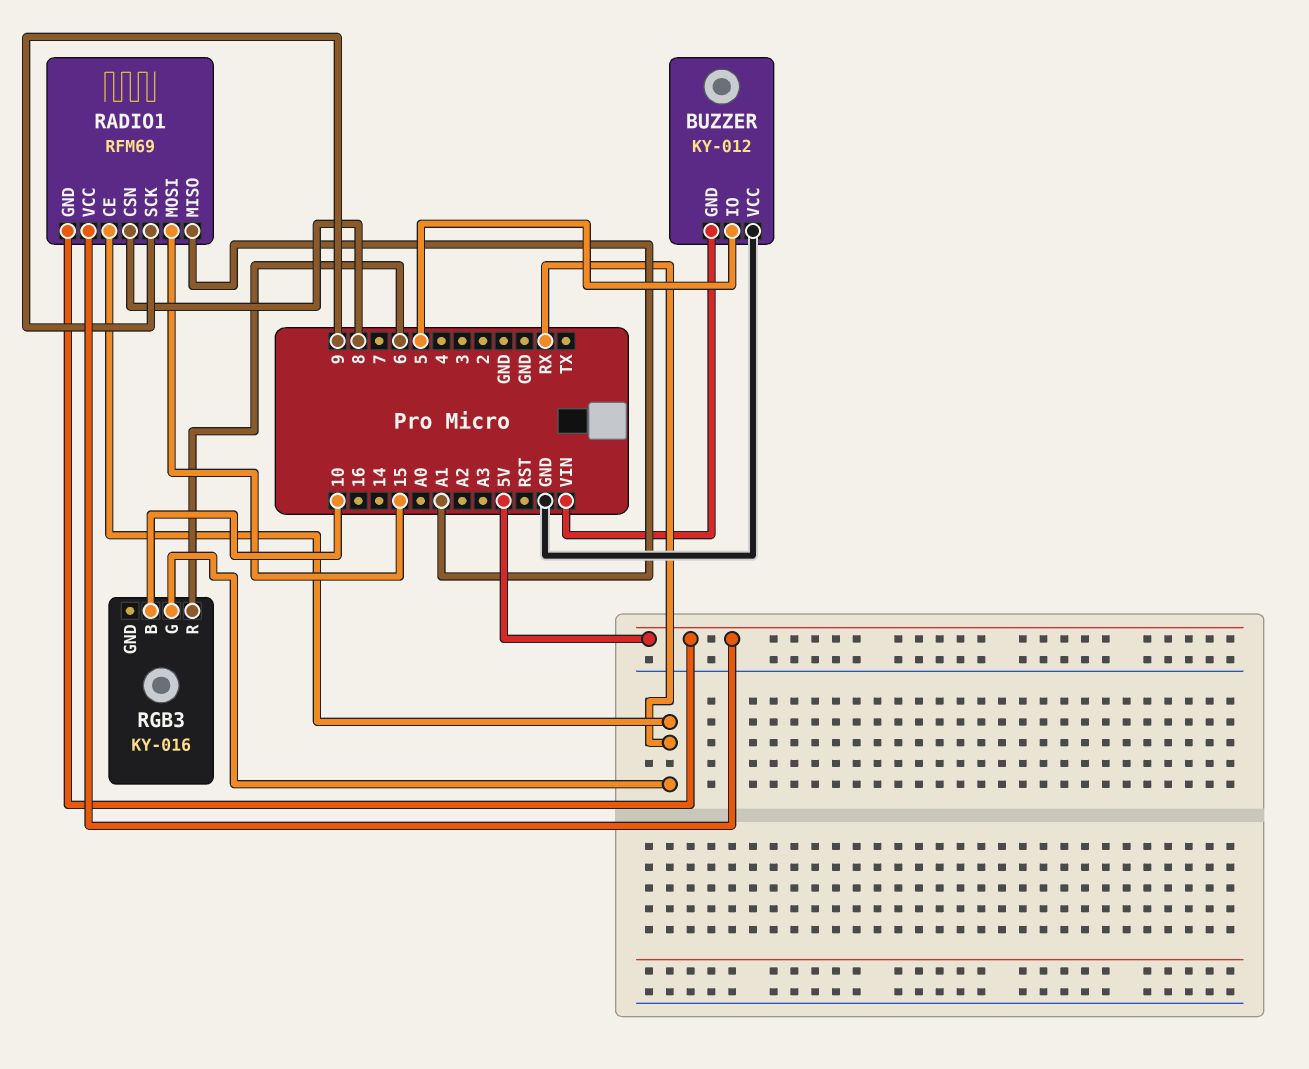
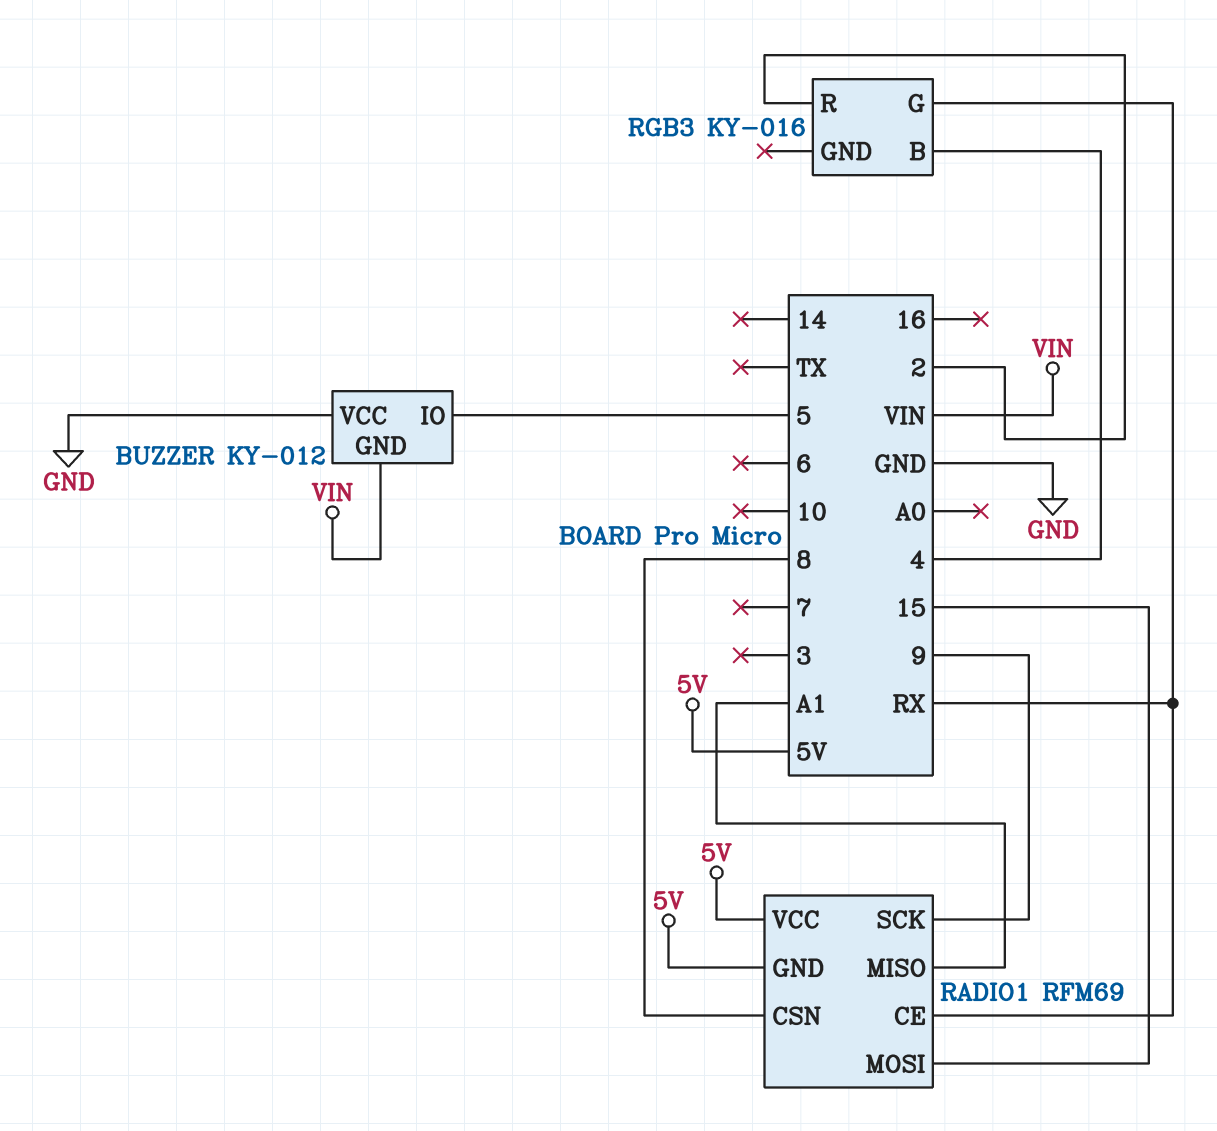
RGB3 pin B: 10 -> 4
RGB3 pin R: 6 -> 2

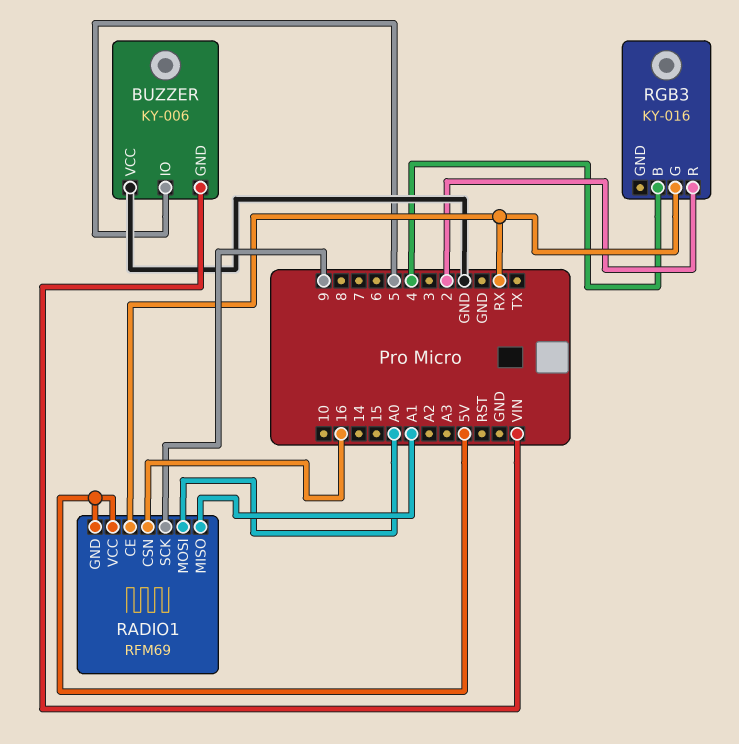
BUZZER: KY-012 -> KY-006
RADIO1 pin CSN: 8 -> 16
RADIO1 pin MOSI: 15 -> A0

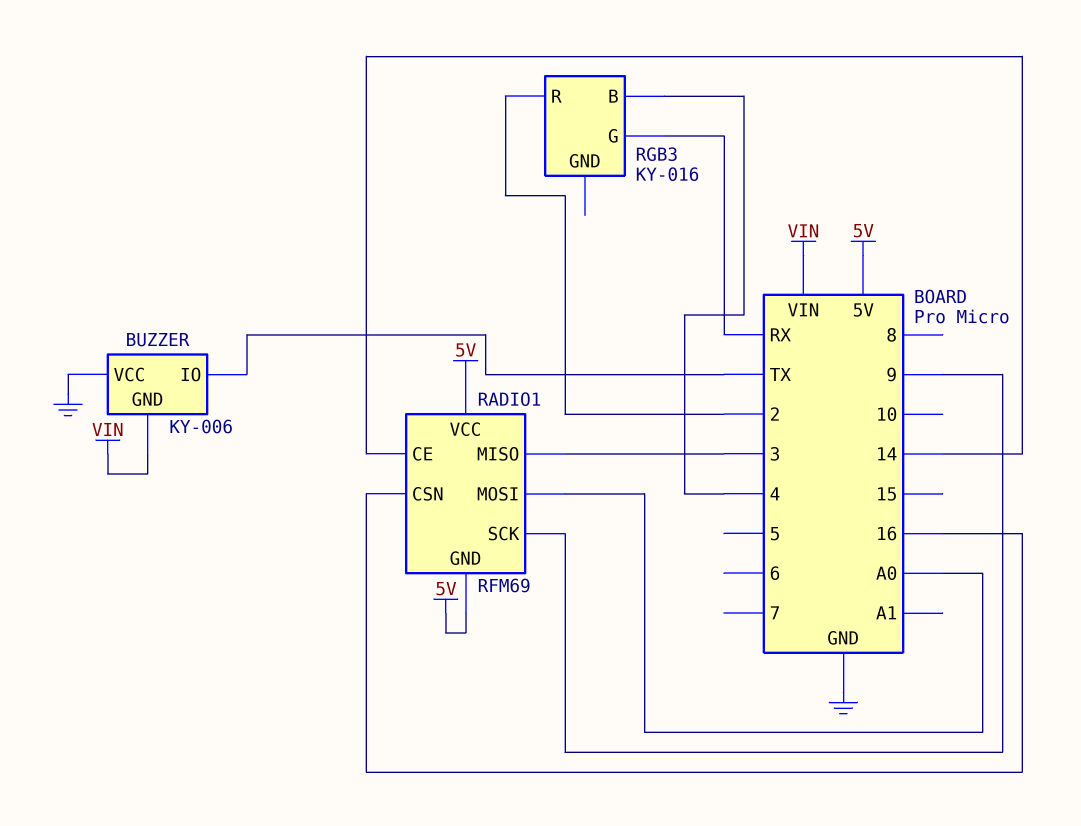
BUZZER pin IO: 5 -> TX
RADIO1 pin CE: RX -> 14
RADIO1 pin MISO: A1 -> 3

